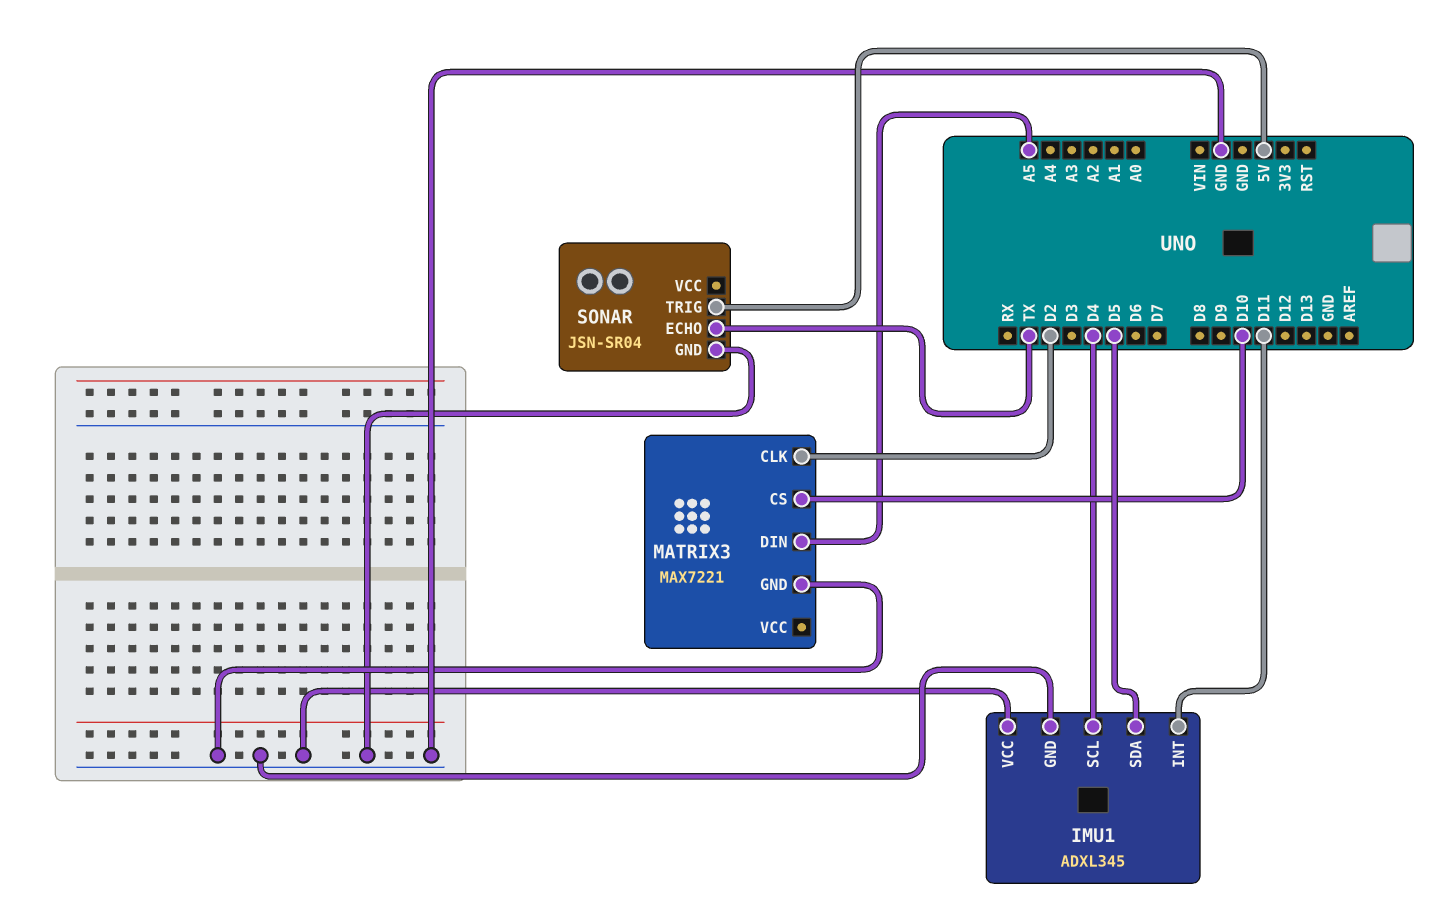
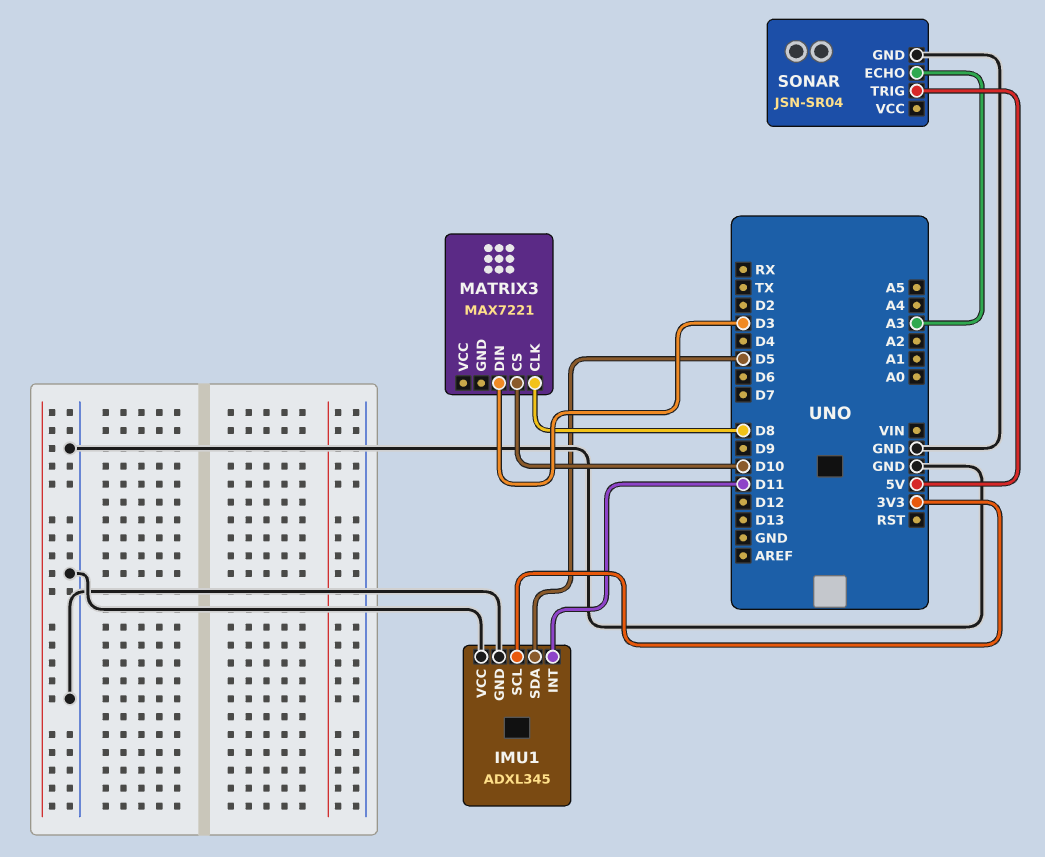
IMU1 pin SCL: D4 -> 3V3
MATRIX3 pin CLK: D2 -> D8
MATRIX3 pin DIN: A5 -> D3
MATRIX3 pin GND: GND -> none
SONAR pin ECHO: TX -> A3

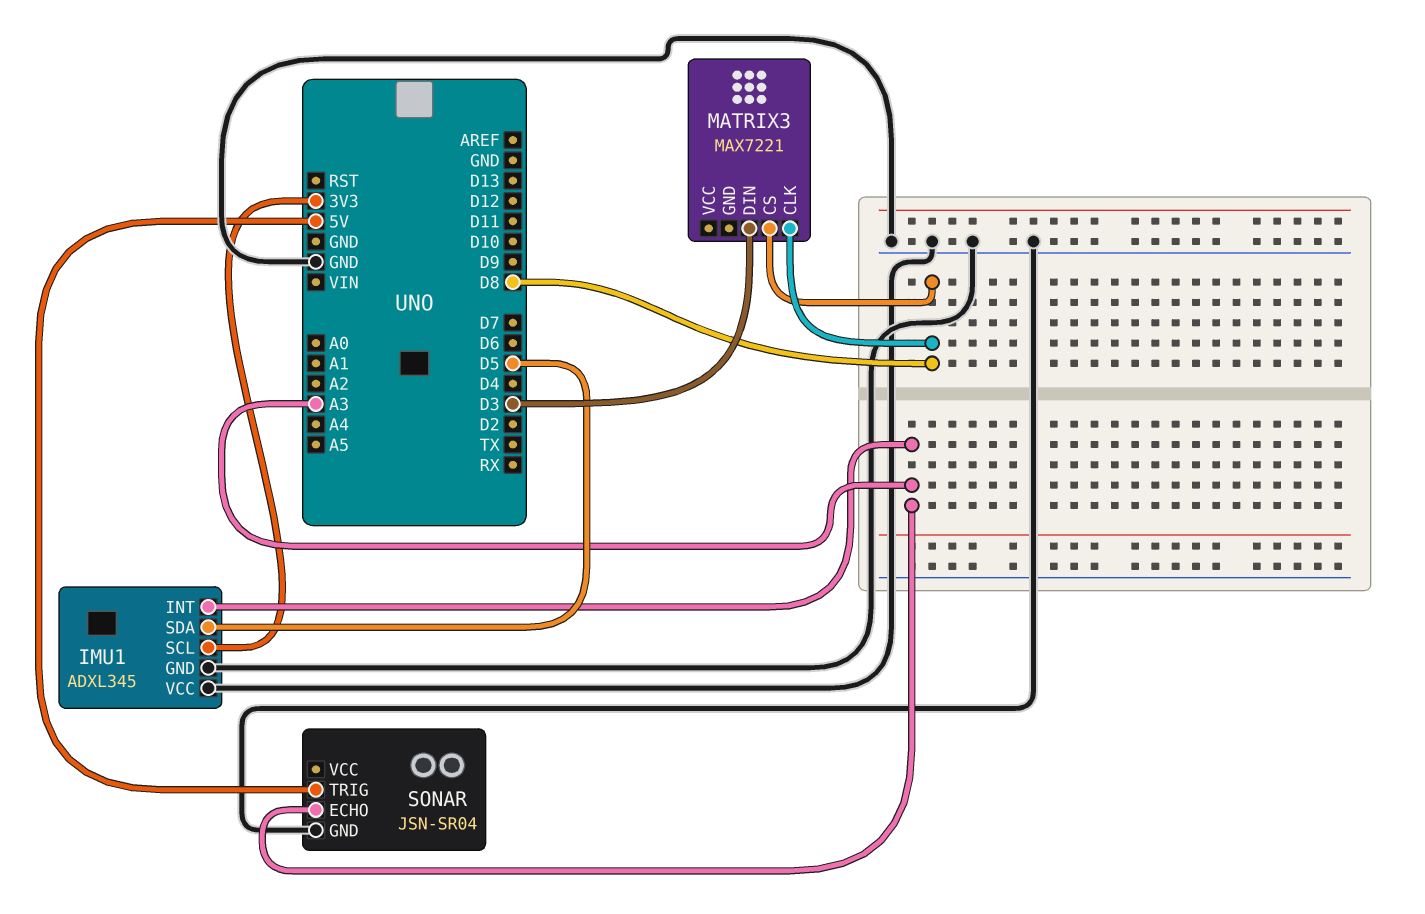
IMU1 pin INT: D11 -> A3
MATRIX3 pin CS: D10 -> D8

